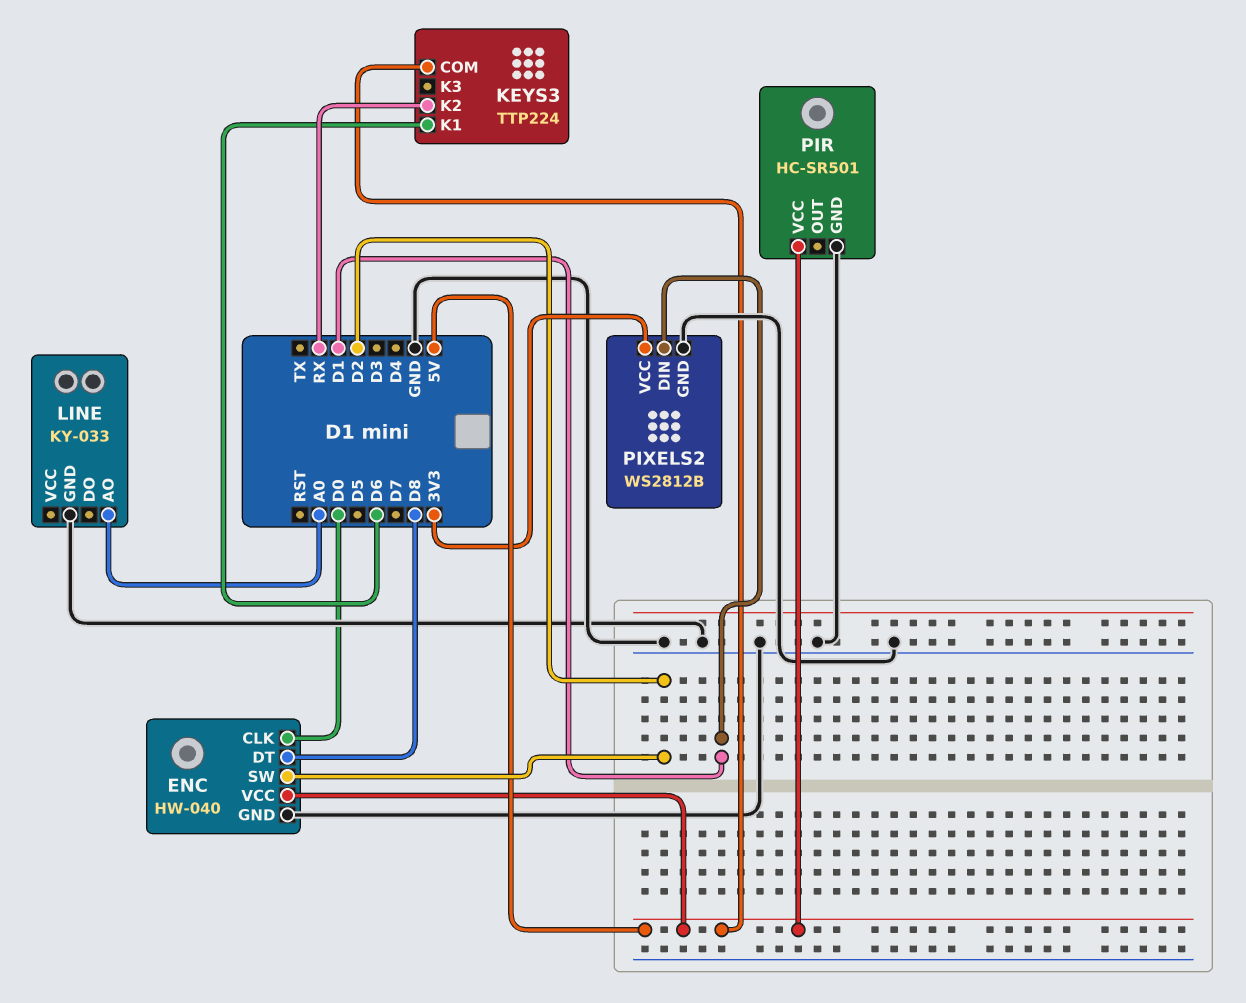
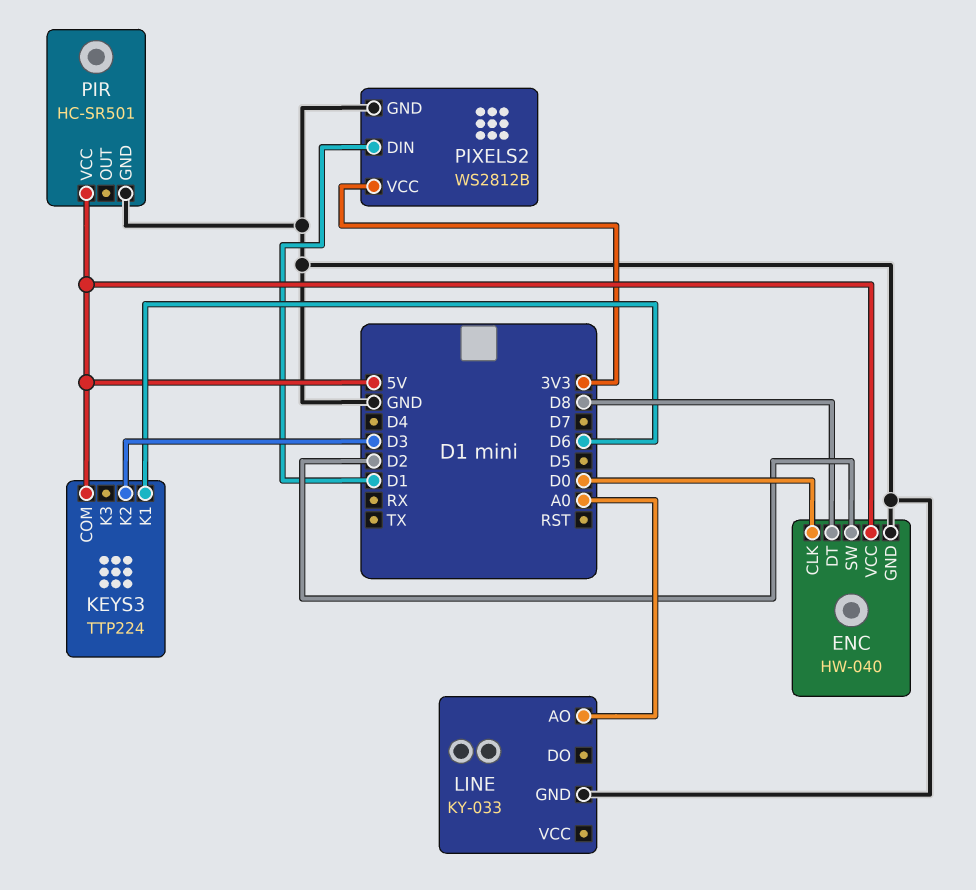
KEYS3 pin K2: RX -> D3

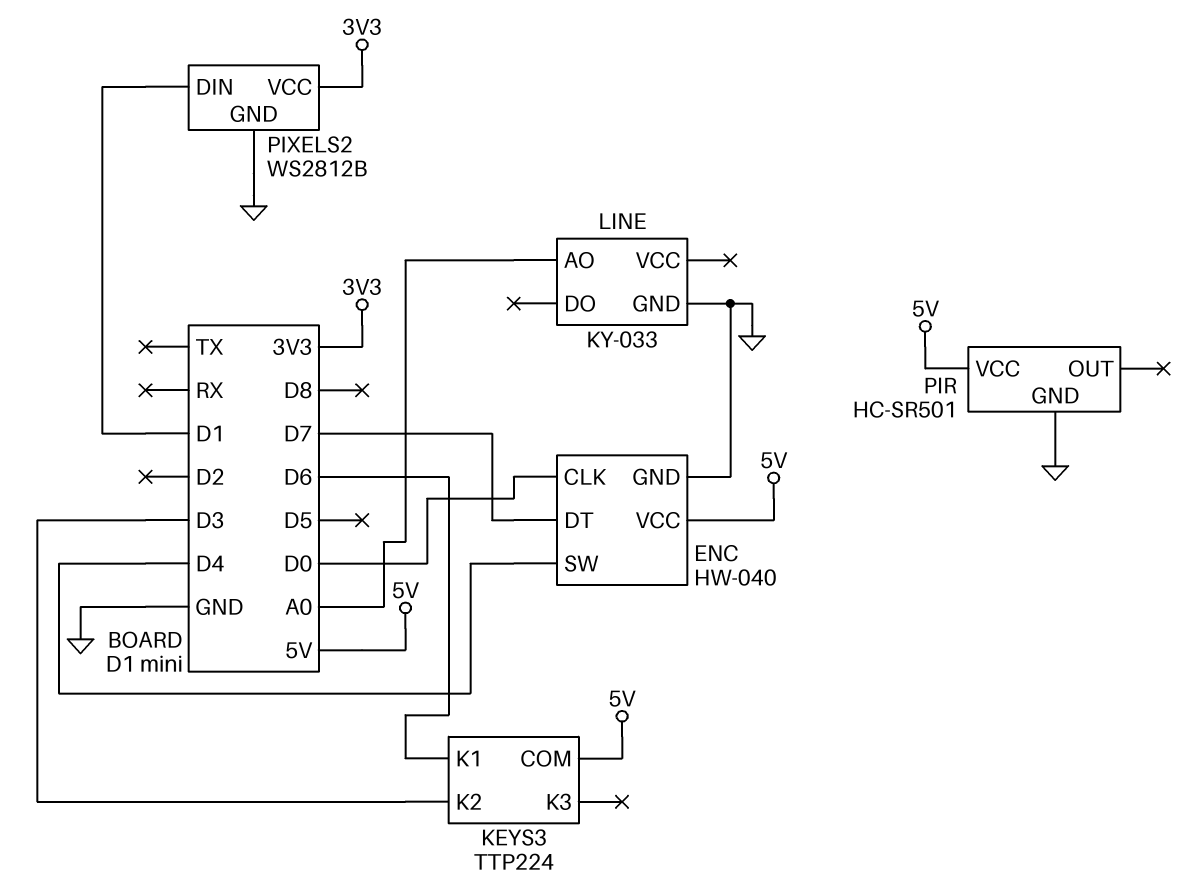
ENC pin DT: D8 -> D7
ENC pin SW: D2 -> D4

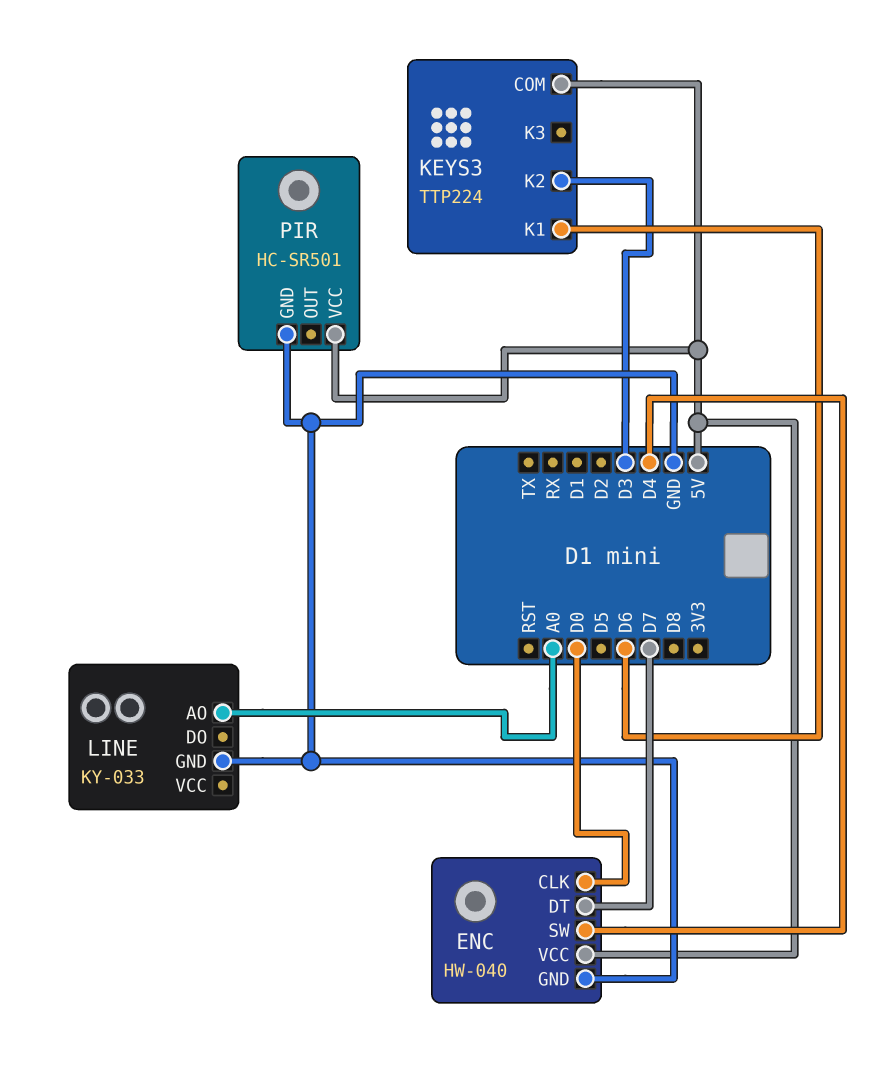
PIXELS2: WS2812B -> none
PIXELS2 pin DIN: D1 -> none
PIXELS2 pin GND: GND -> none
PIXELS2 pin VCC: 3V3 -> none

